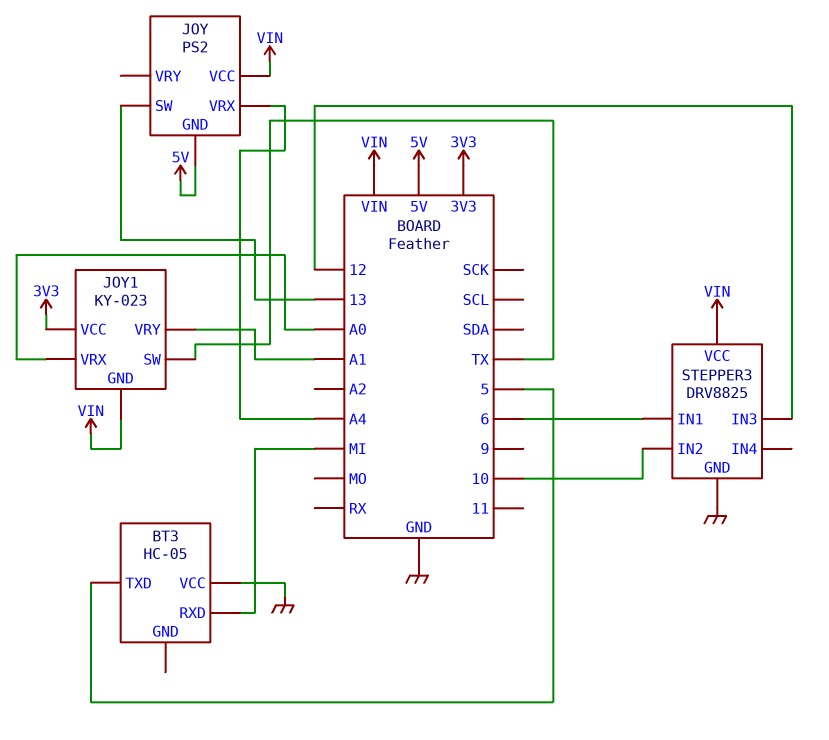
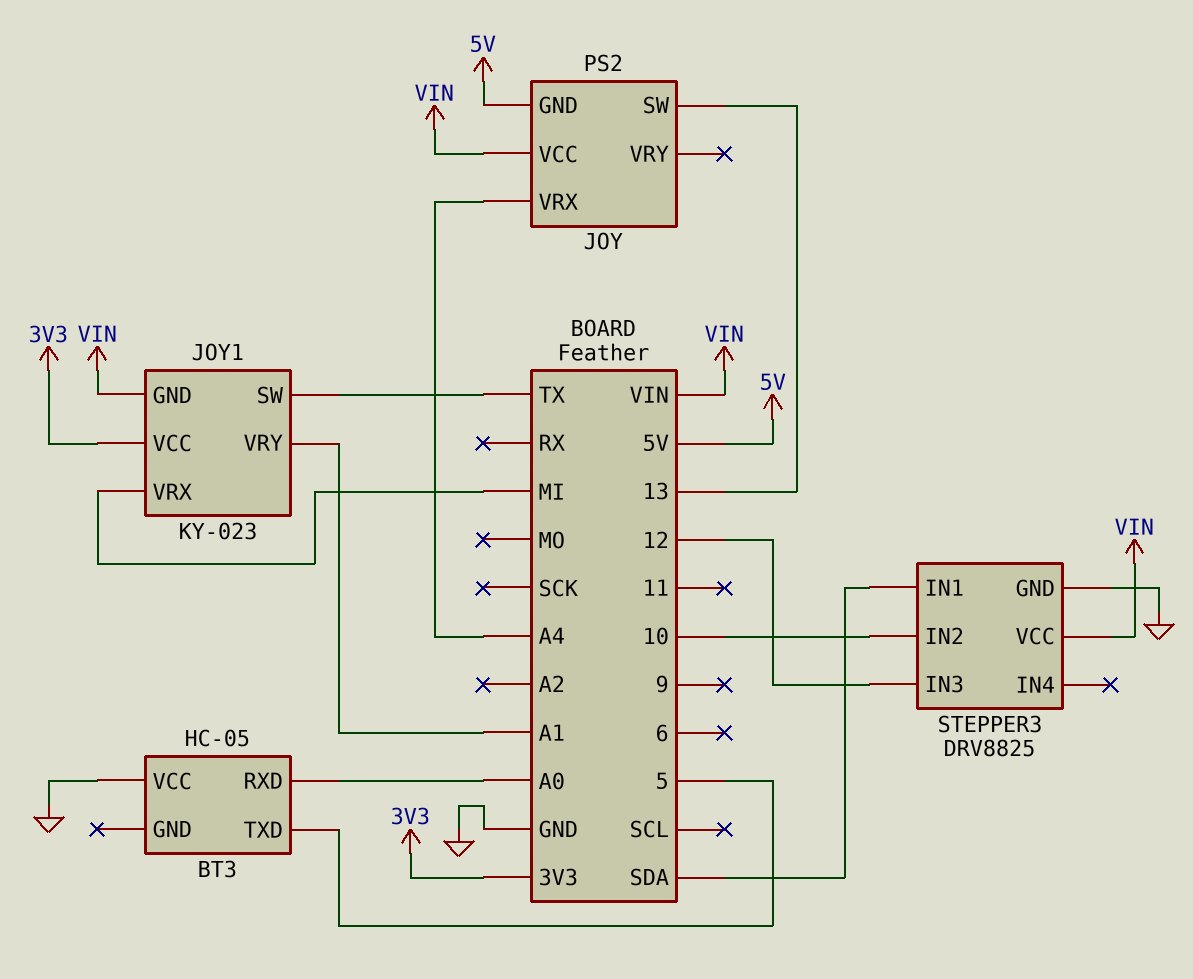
BT3 pin RXD: MI -> A0
JOY1 pin VRX: A0 -> MI
STEPPER3 pin IN1: 6 -> SDA

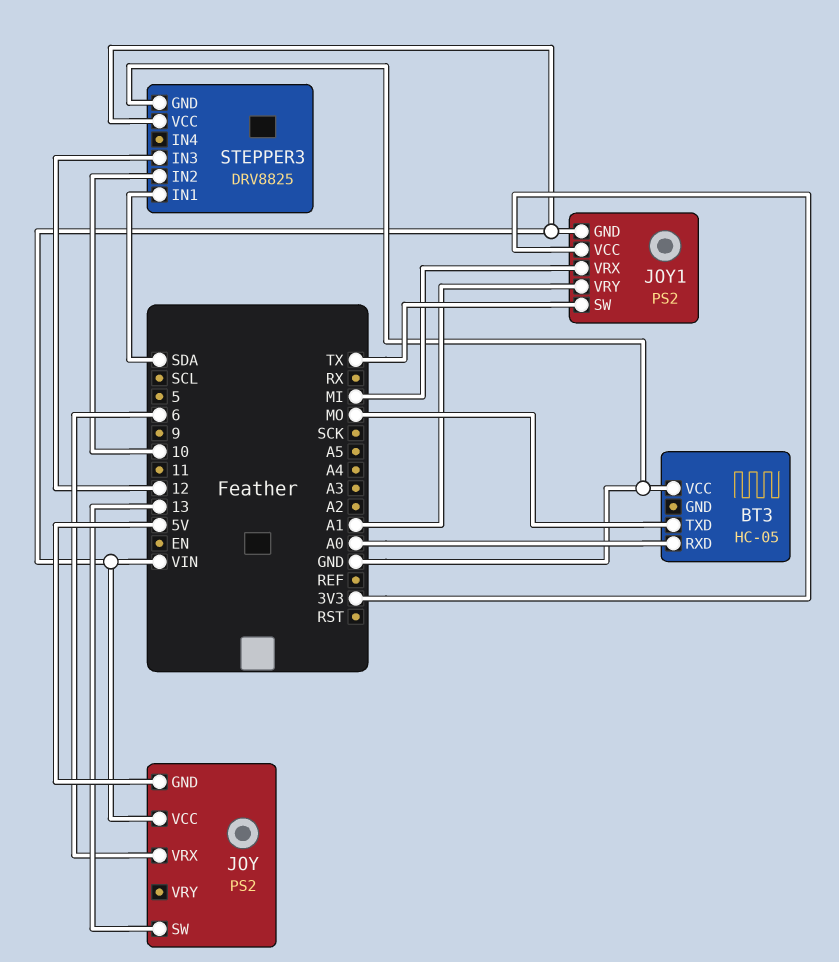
BT3 pin TXD: 5 -> MO
JOY pin VRX: A4 -> 6
JOY1: KY-023 -> PS2

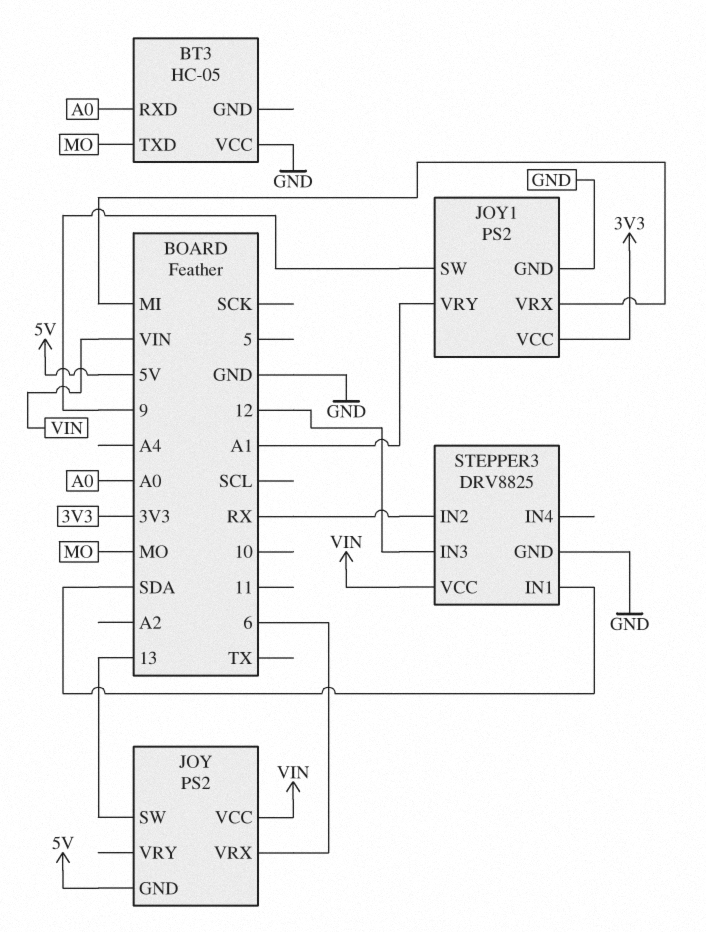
JOY1 pin GND: VIN -> GND
JOY1 pin SW: TX -> 9
STEPPER3 pin IN2: 10 -> RX

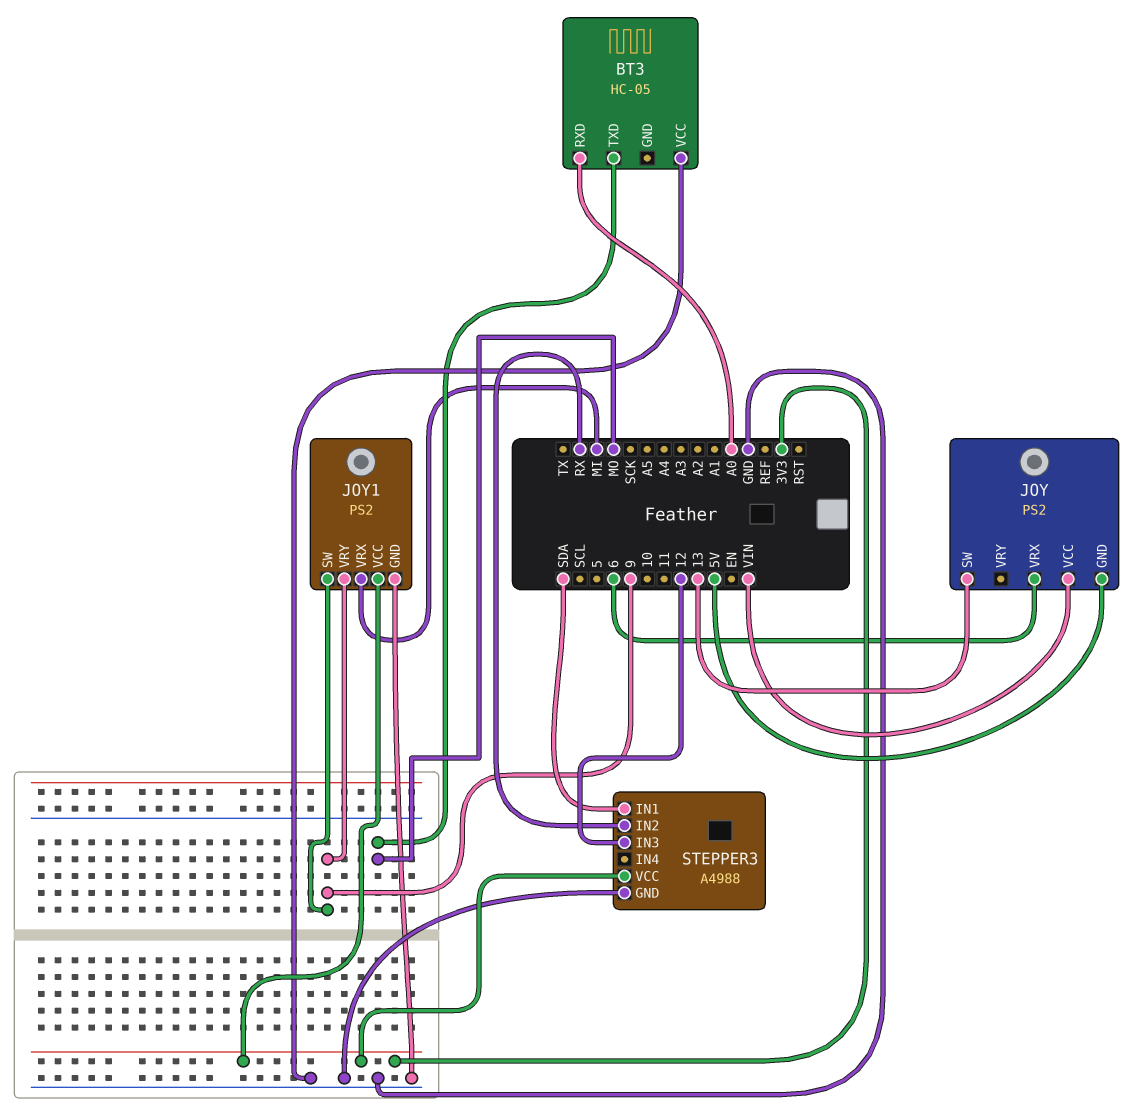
JOY1 pin VRY: A1 -> 9
STEPPER3: DRV8825 -> A4988
STEPPER3 pin VCC: VIN -> 3V3

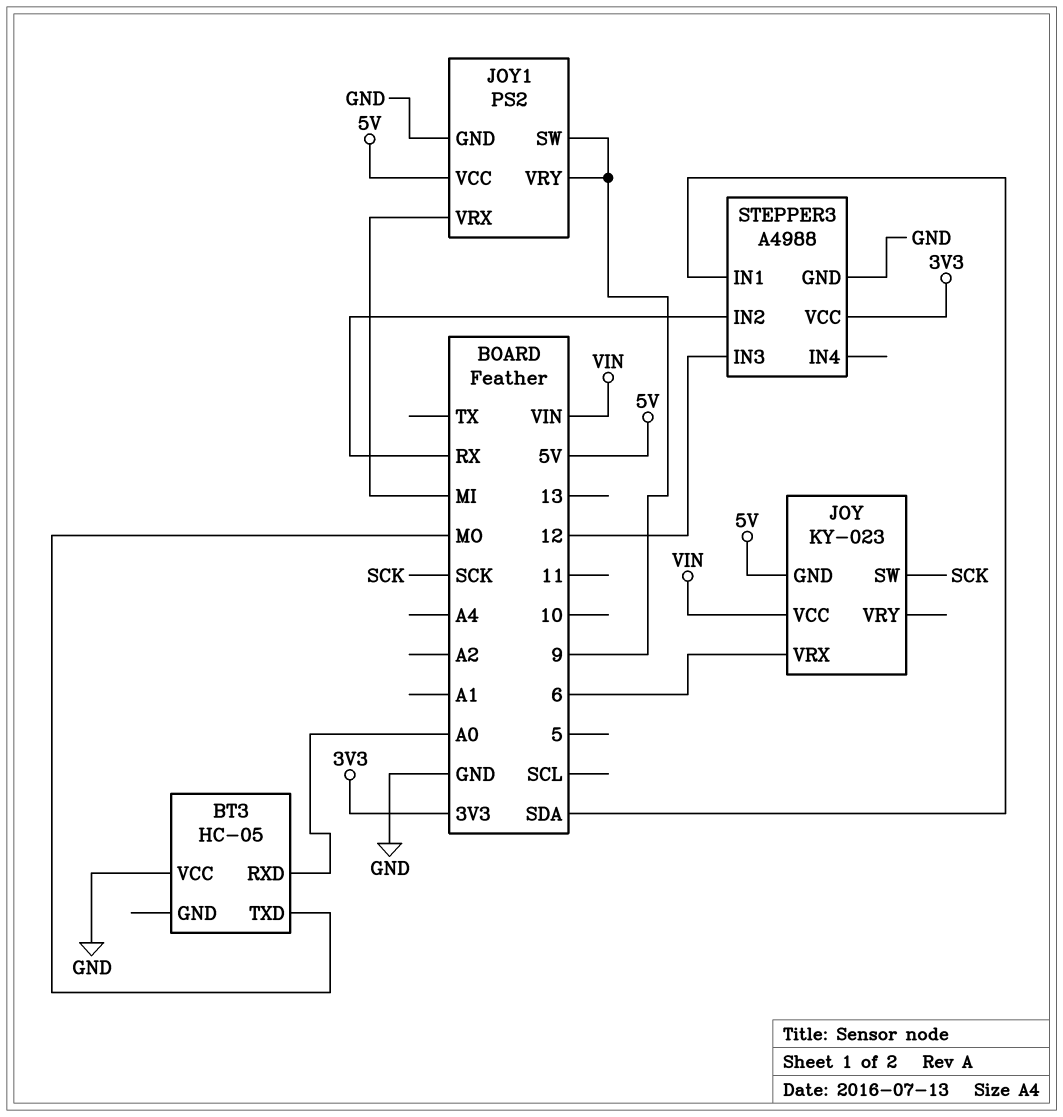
JOY: PS2 -> KY-023
JOY pin SW: 13 -> SCK
JOY1 pin VCC: 3V3 -> 5V

